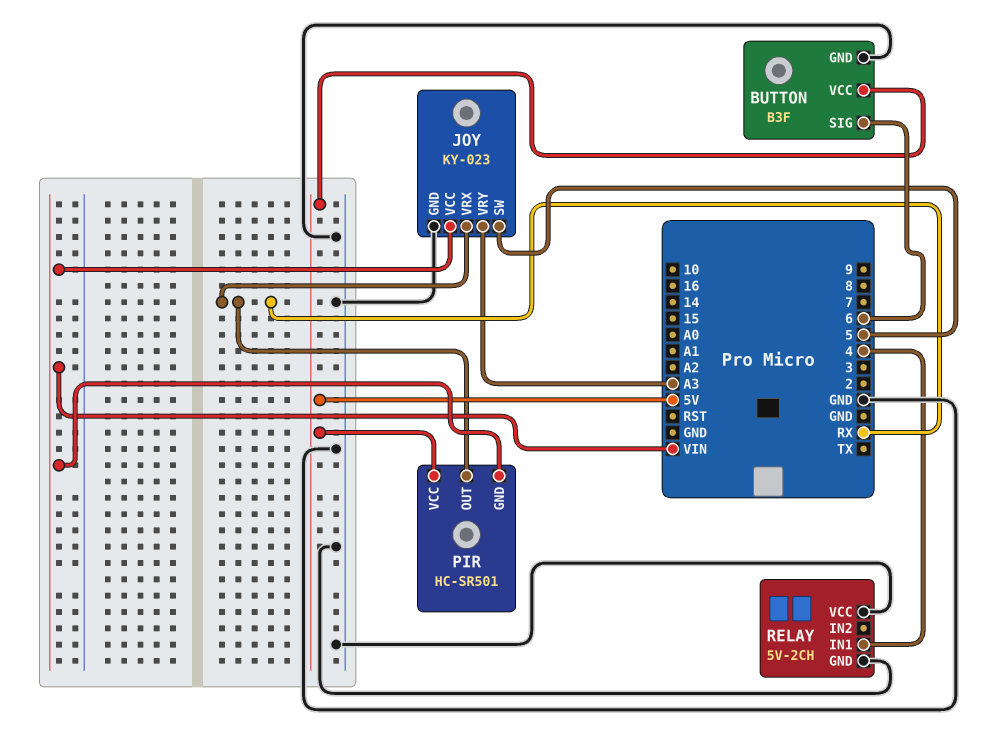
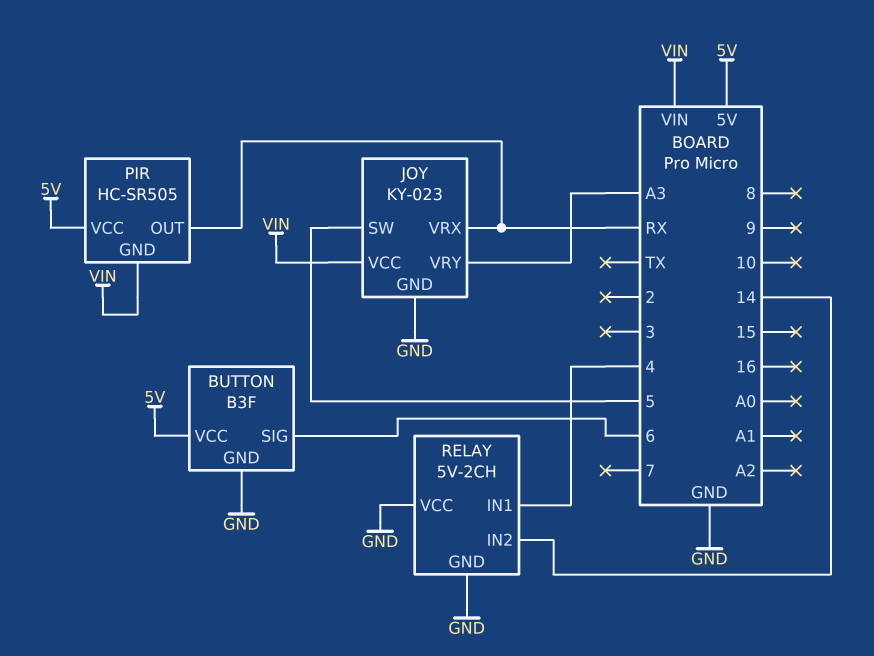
PIR: HC-SR501 -> HC-SR505
RELAY pin IN2: none -> 14

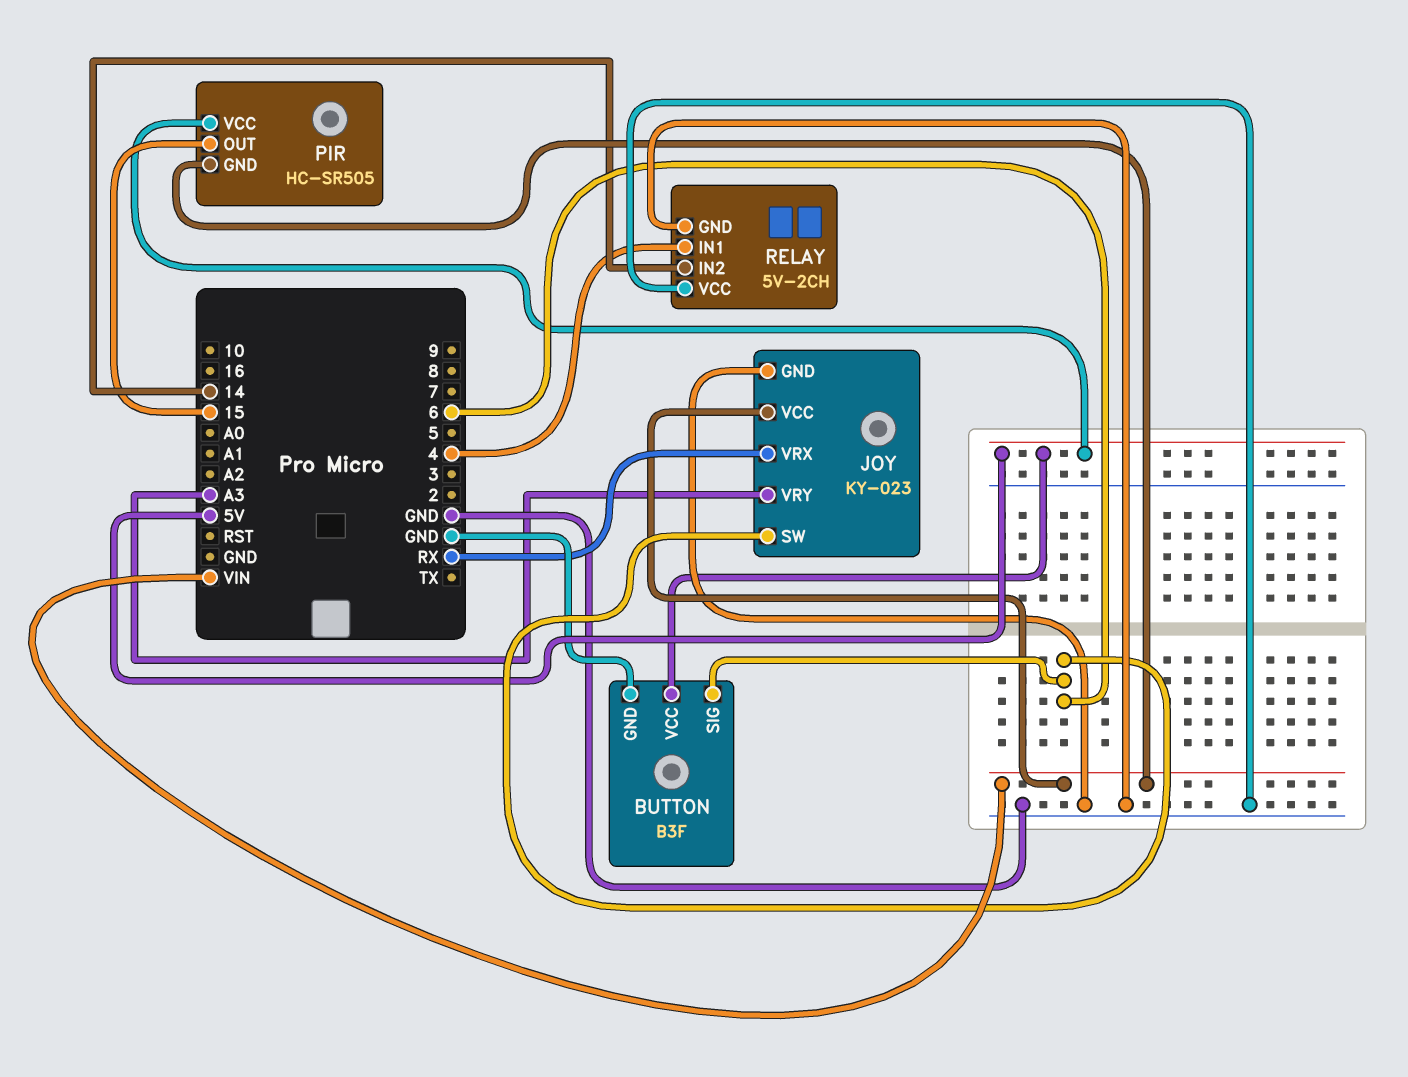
JOY pin SW: 5 -> 6
PIR pin OUT: RX -> 15

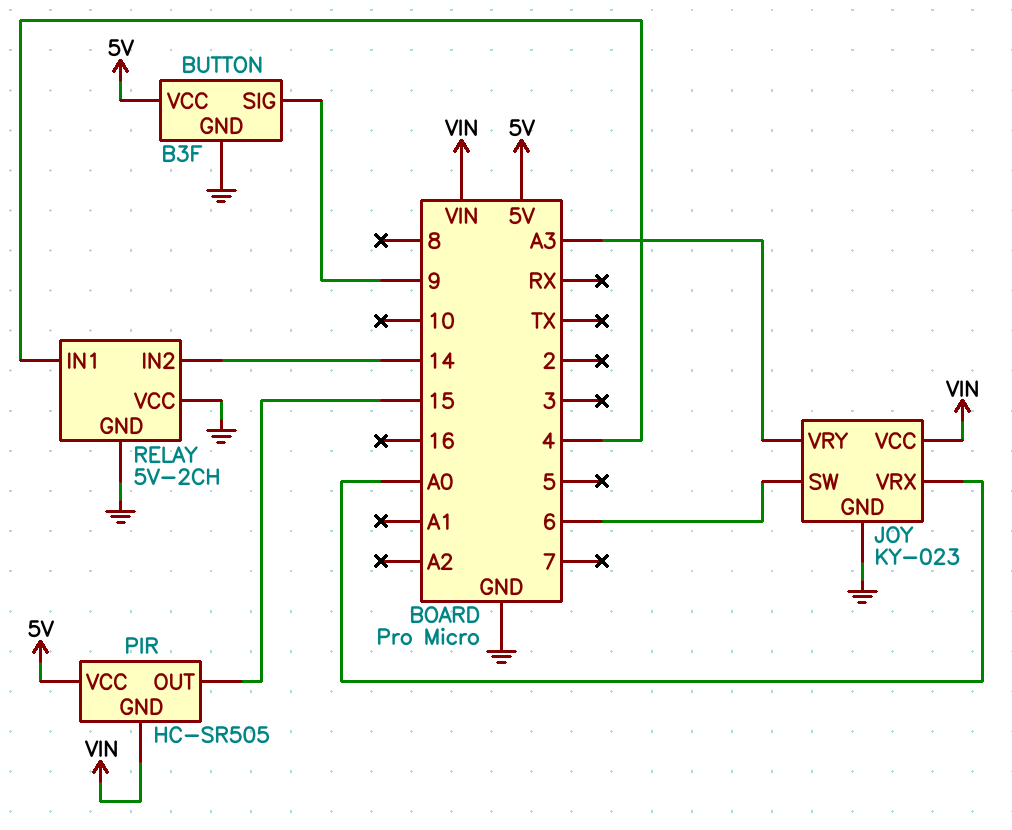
BUTTON pin SIG: 6 -> 9
JOY pin VRX: RX -> A0

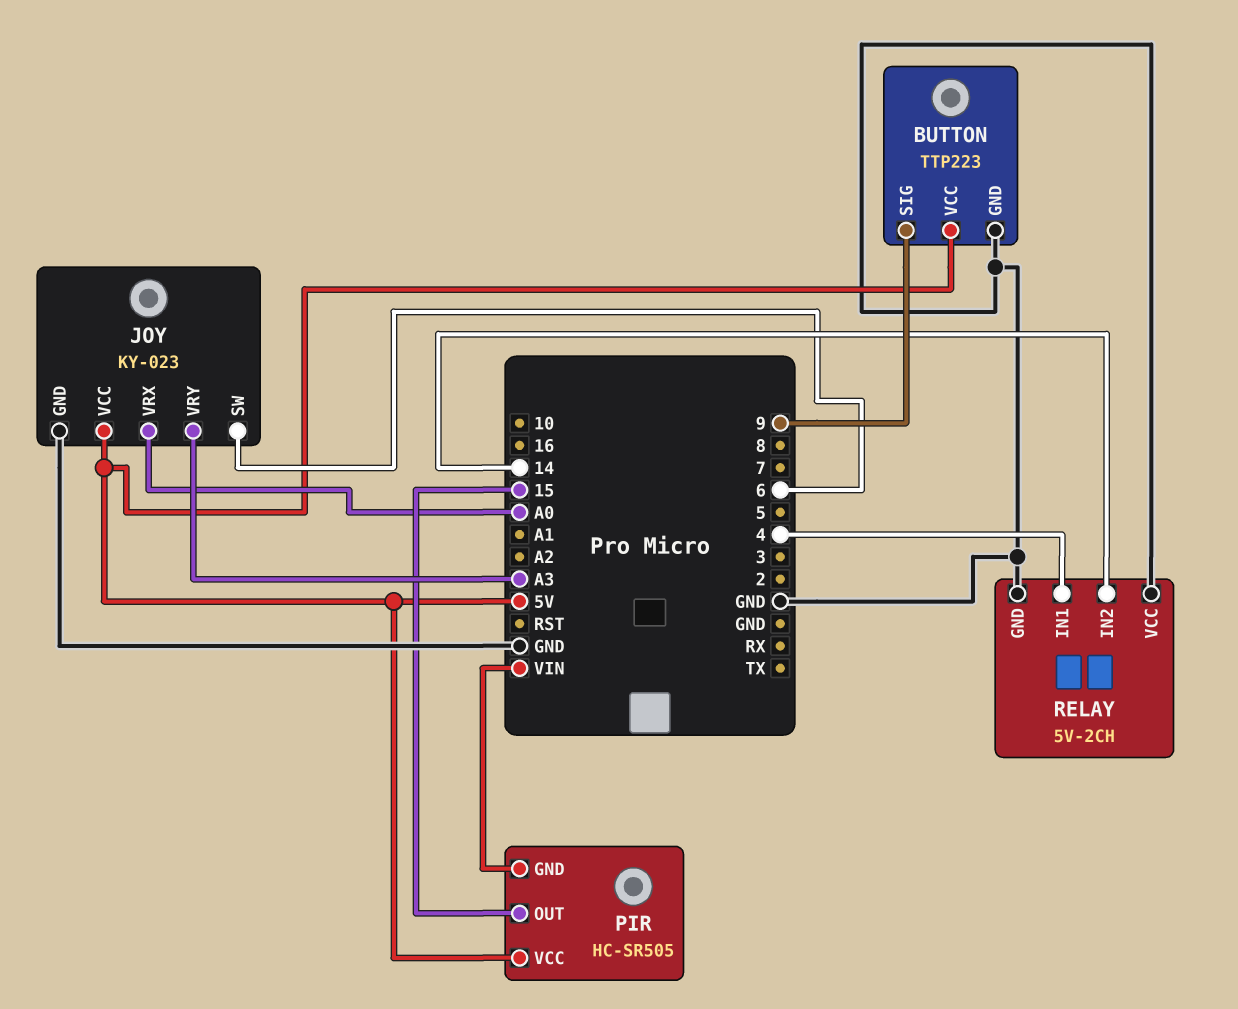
BUTTON: B3F -> TTP223
JOY pin VCC: VIN -> 5V

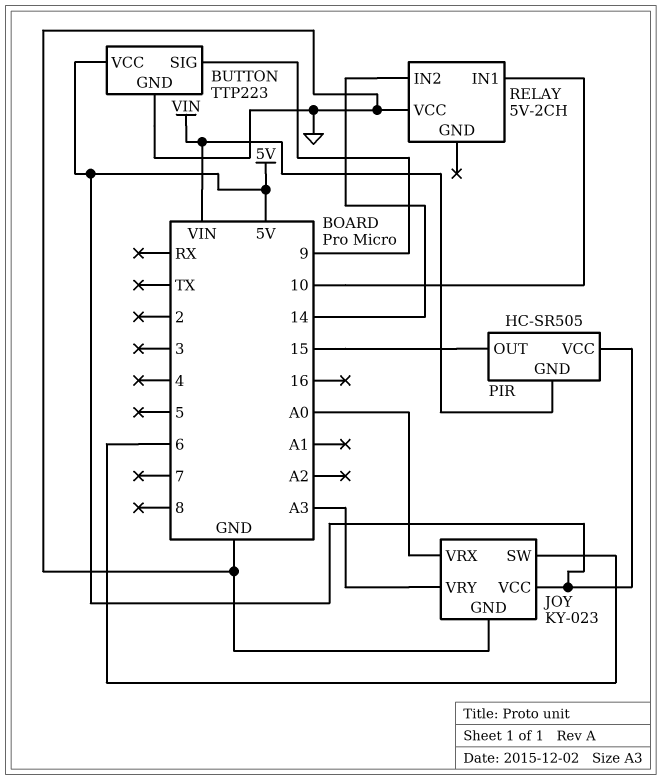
RELAY pin GND: GND -> none
RELAY pin IN1: 4 -> 10

